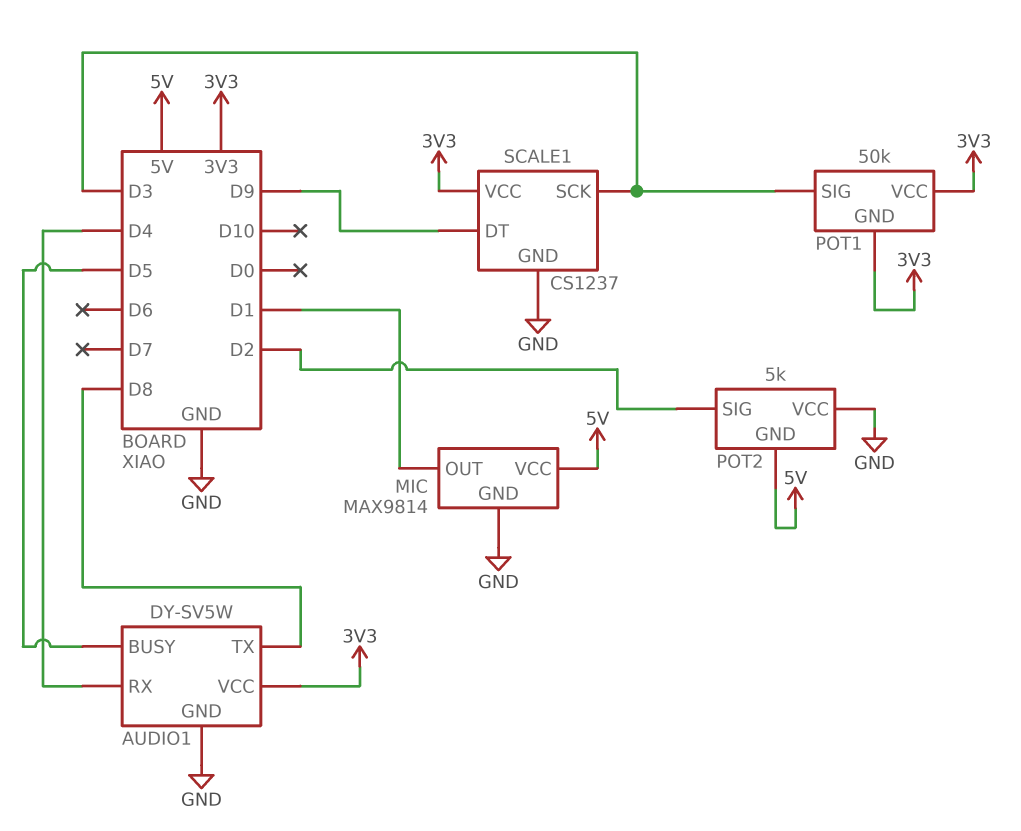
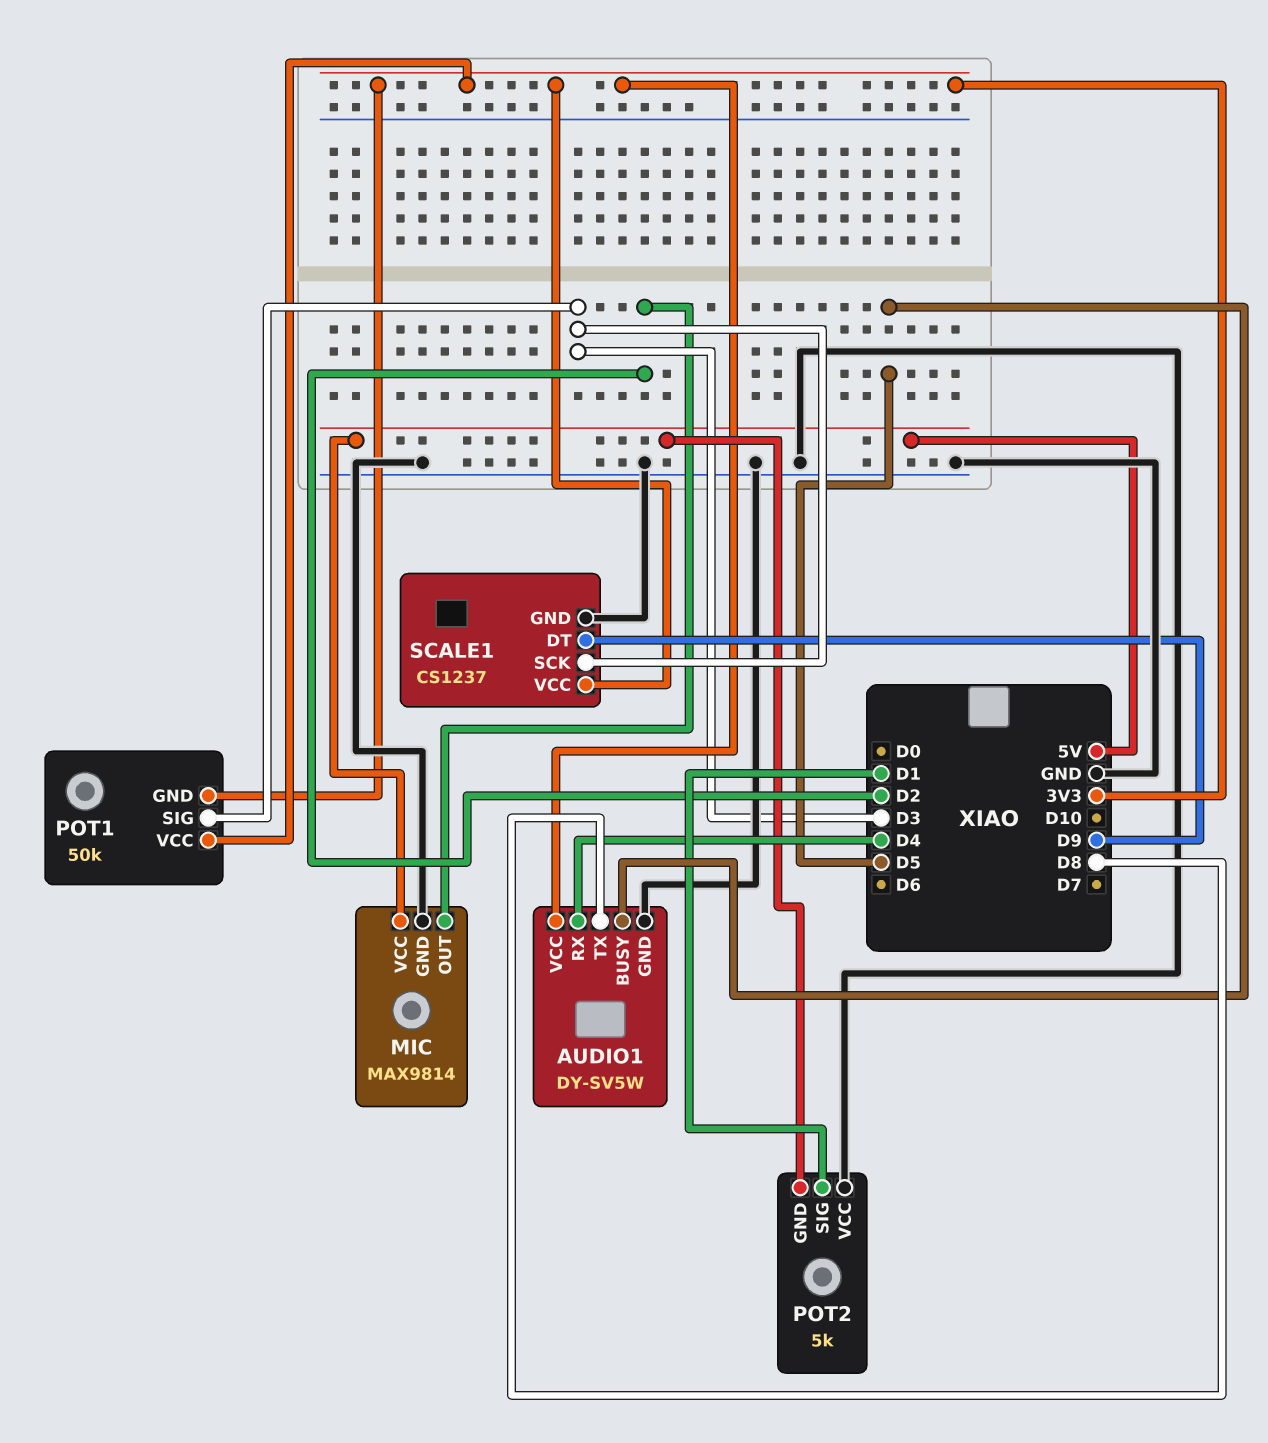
MIC pin OUT: D1 -> D2
POT2 pin SIG: D2 -> D1

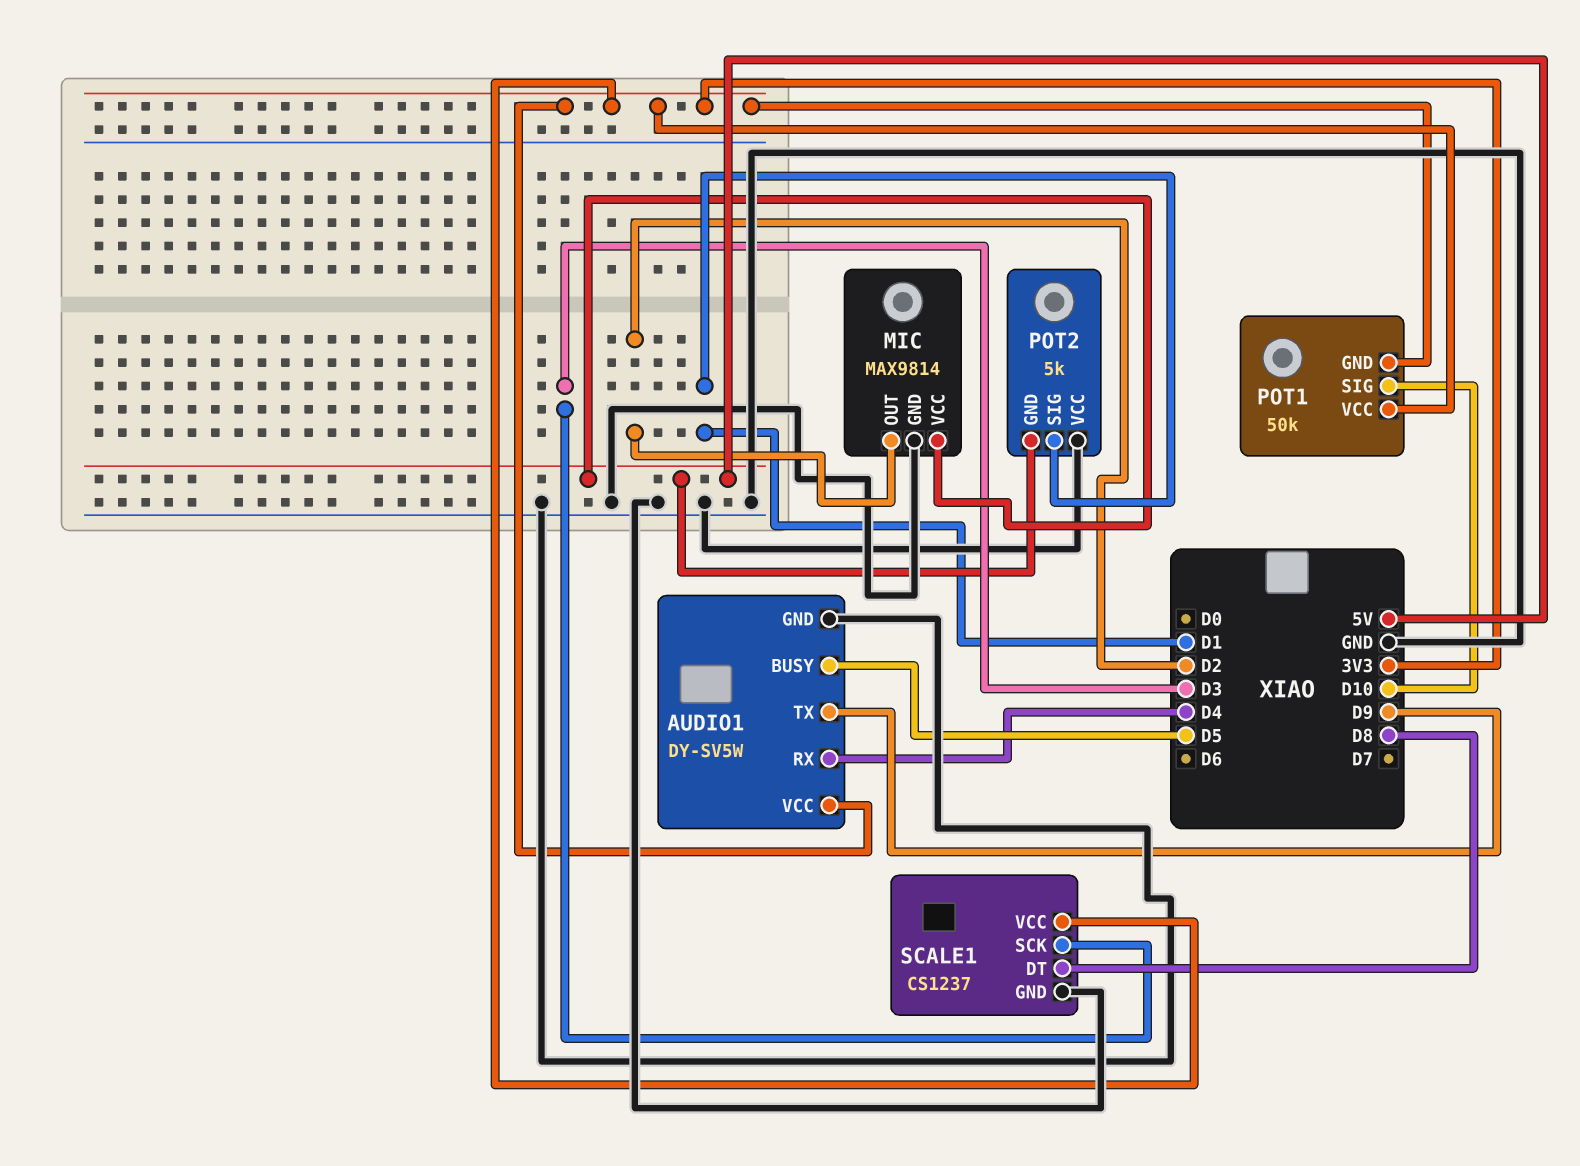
AUDIO1 pin TX: D8 -> D9
POT1 pin SIG: D3 -> D10
SCALE1 pin DT: D9 -> D8

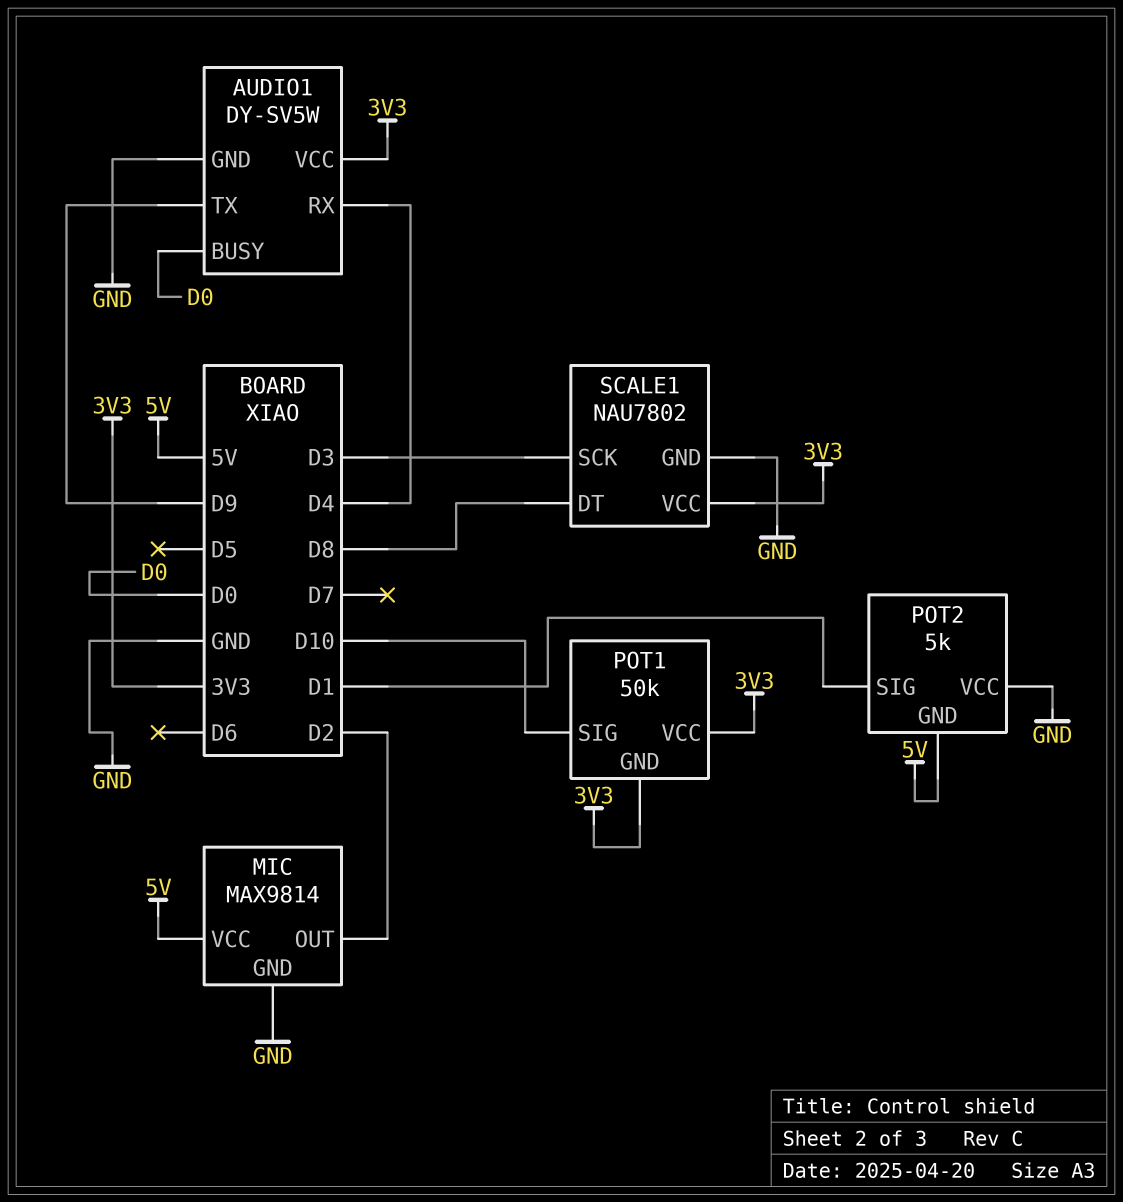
AUDIO1 pin BUSY: D5 -> D0
SCALE1: CS1237 -> NAU7802

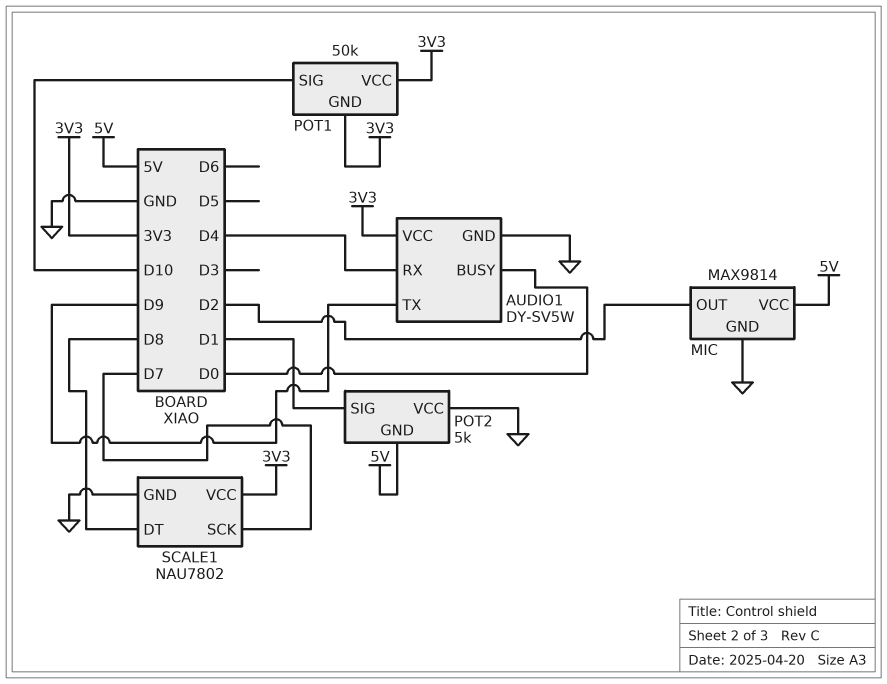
SCALE1 pin SCK: D3 -> D7

